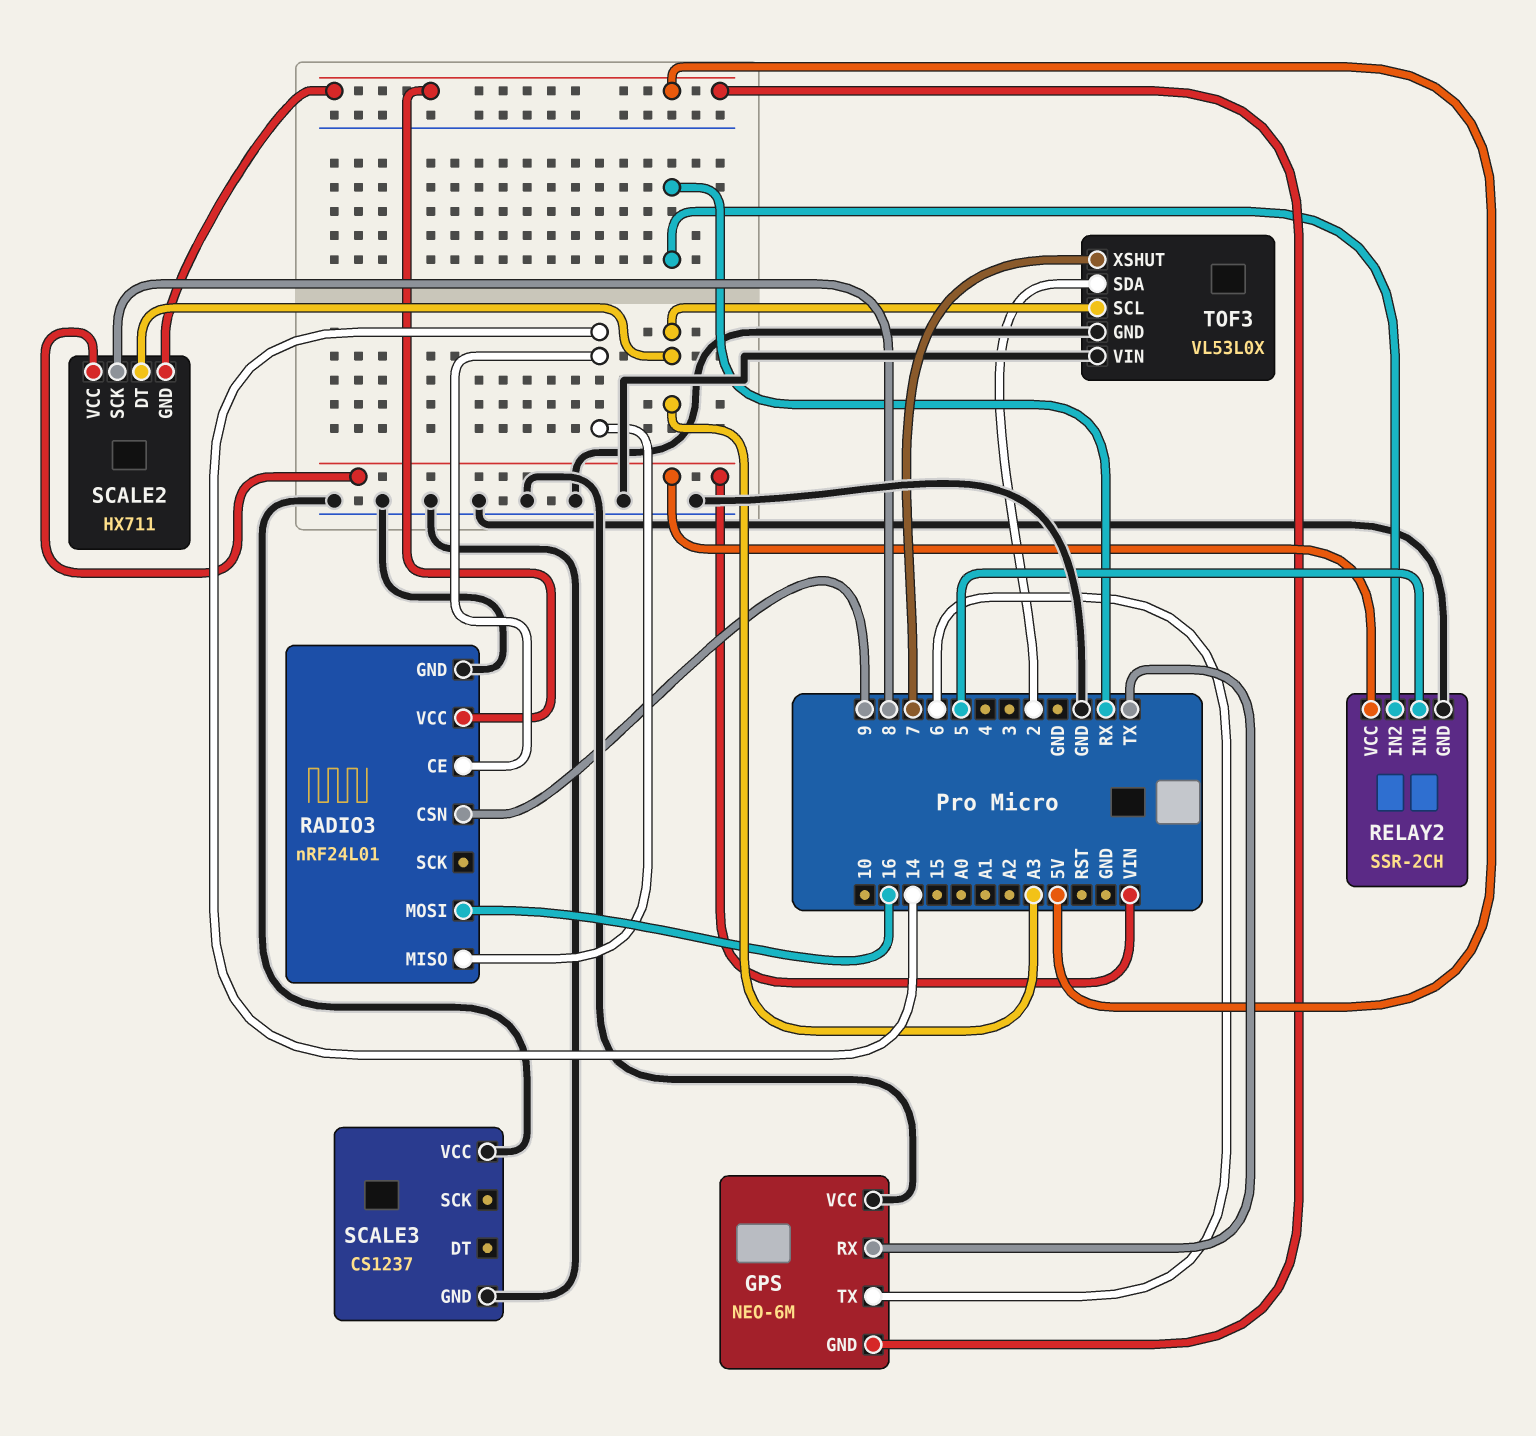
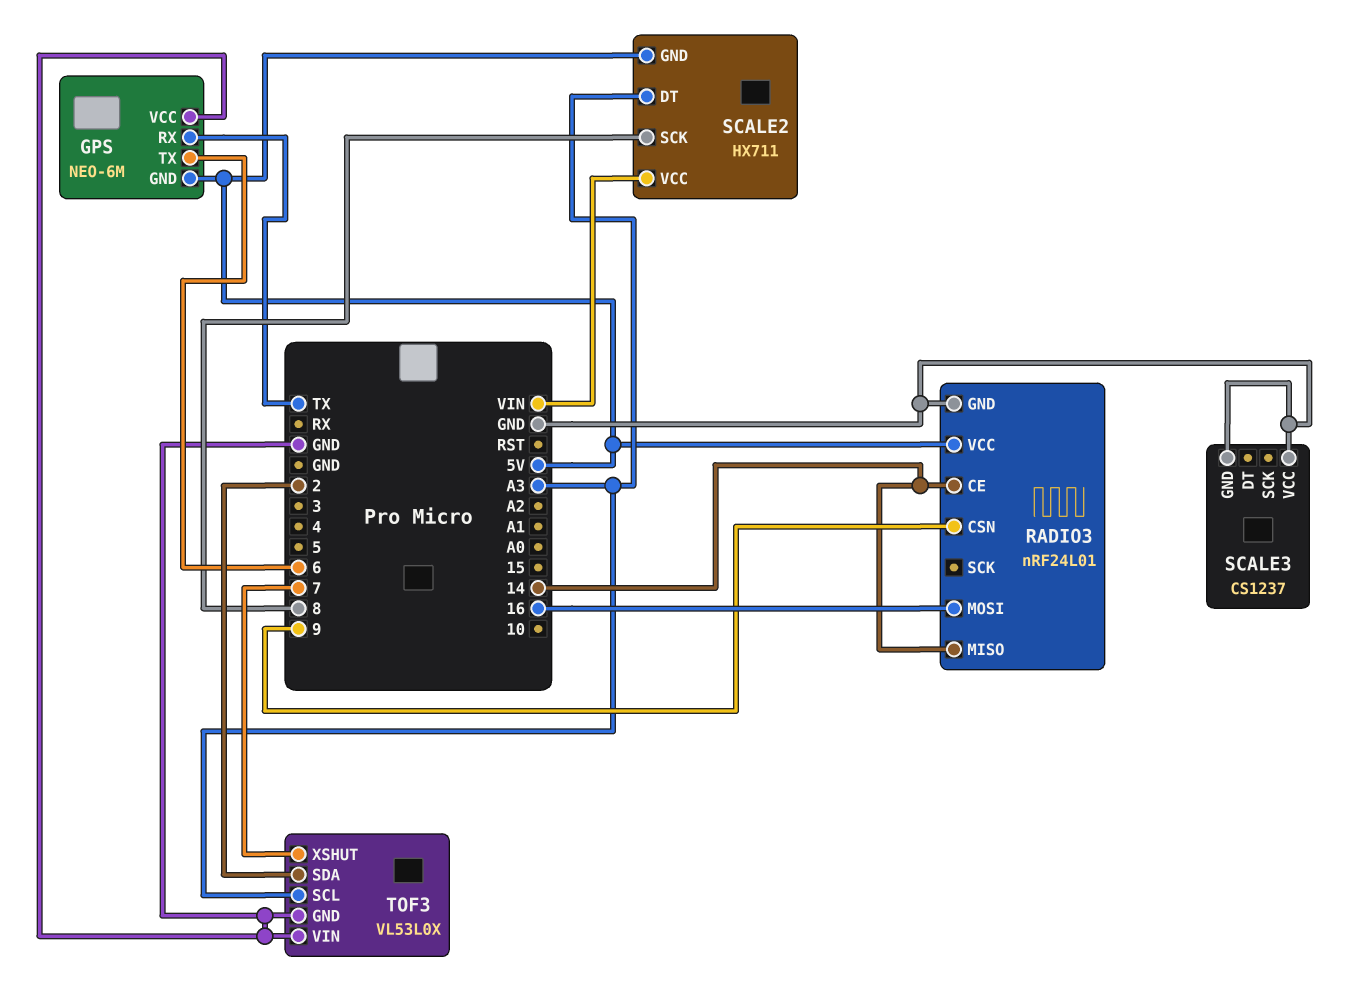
RELAY2: SSR-2CH -> none
RELAY2 pin GND: GND -> none
RELAY2 pin IN1: 5 -> none
RELAY2 pin IN2: RX -> none
RELAY2 pin VCC: VIN -> none

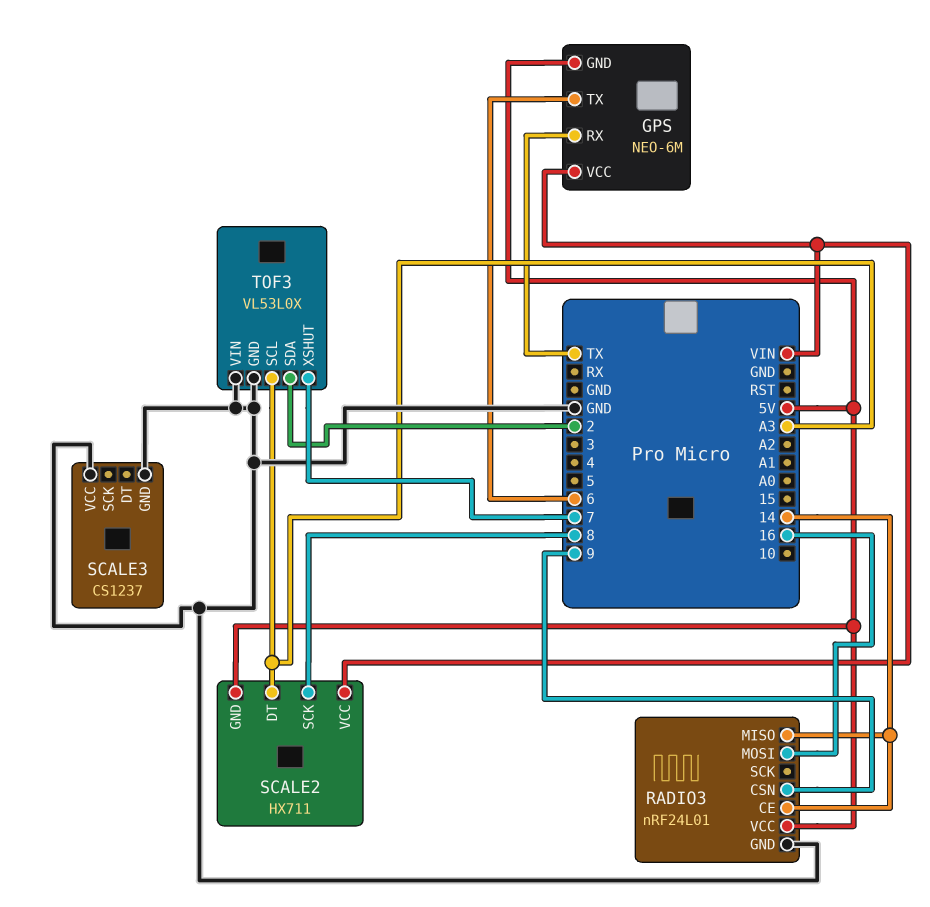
GPS pin VCC: GND -> VIN

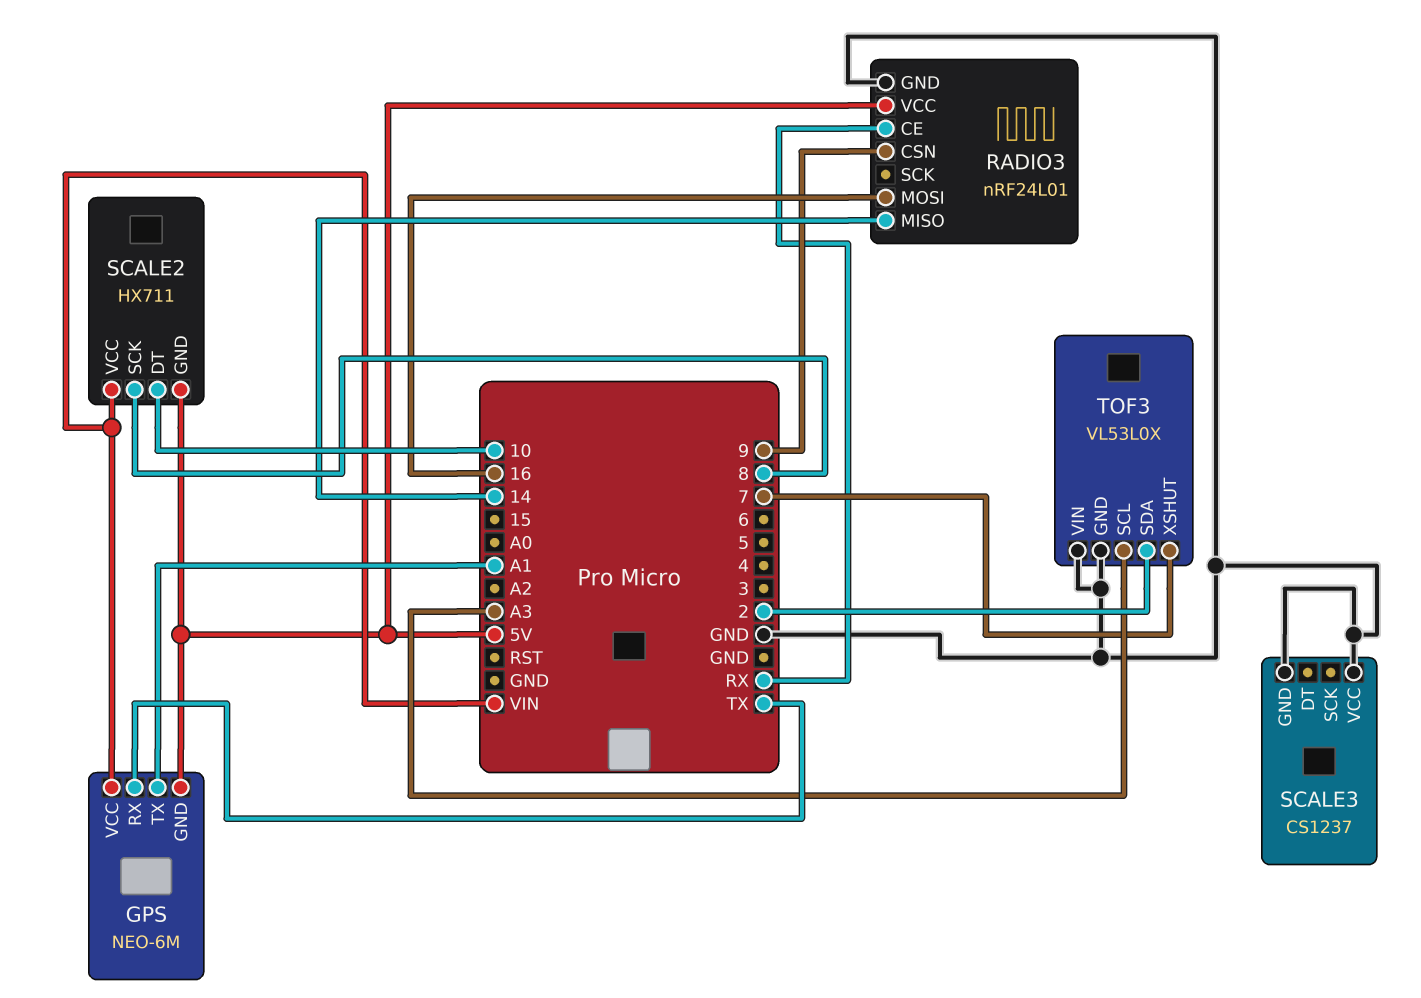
GPS pin TX: 6 -> A1
RADIO3 pin CE: 14 -> RX
SCALE2 pin DT: A3 -> 10

